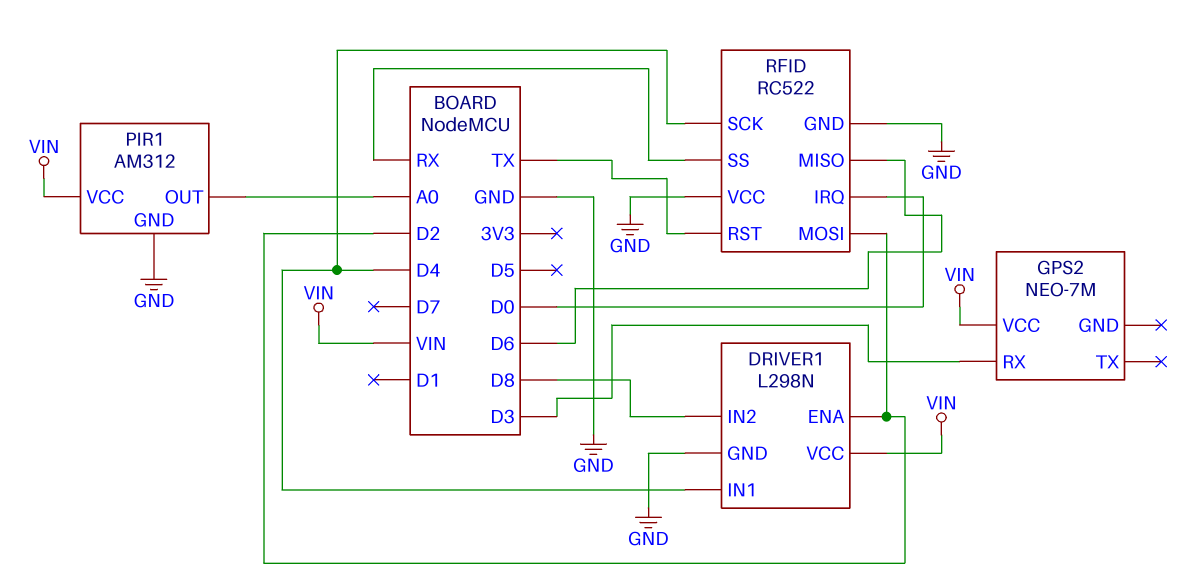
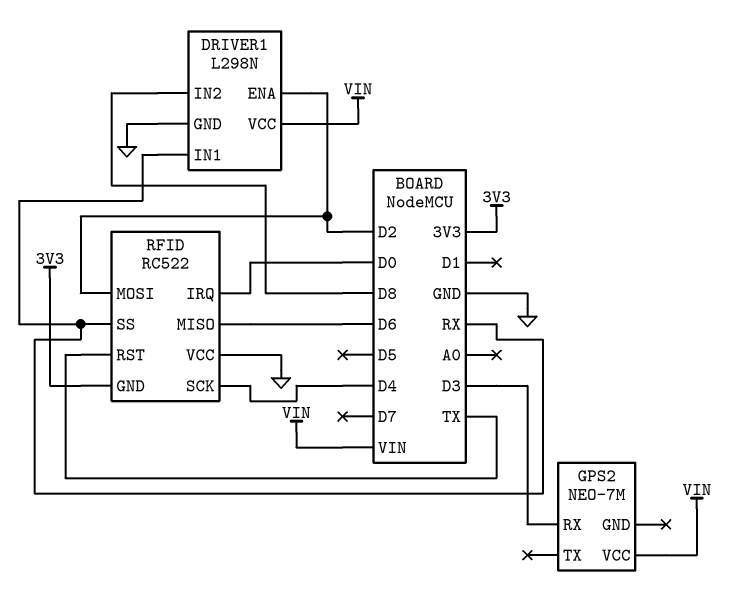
DRIVER1 pin IN1: D4 -> RX
PIR1: AM312 -> none
PIR1 pin GND: GND -> none
PIR1 pin OUT: A0 -> none
PIR1 pin VCC: VIN -> none
RFID pin GND: GND -> 3V3

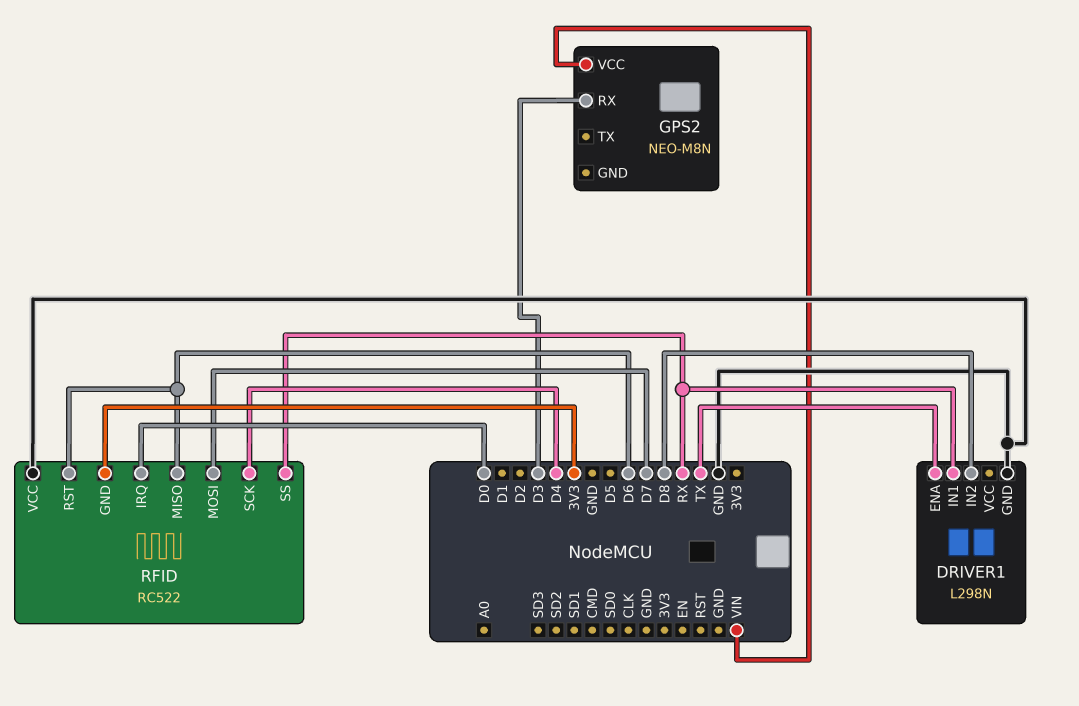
DRIVER1 pin ENA: D2 -> TX
DRIVER1 pin VCC: VIN -> none
GPS2: NEO-7M -> NEO-M8N
RFID pin MOSI: D2 -> D7
RFID pin RST: TX -> D6

